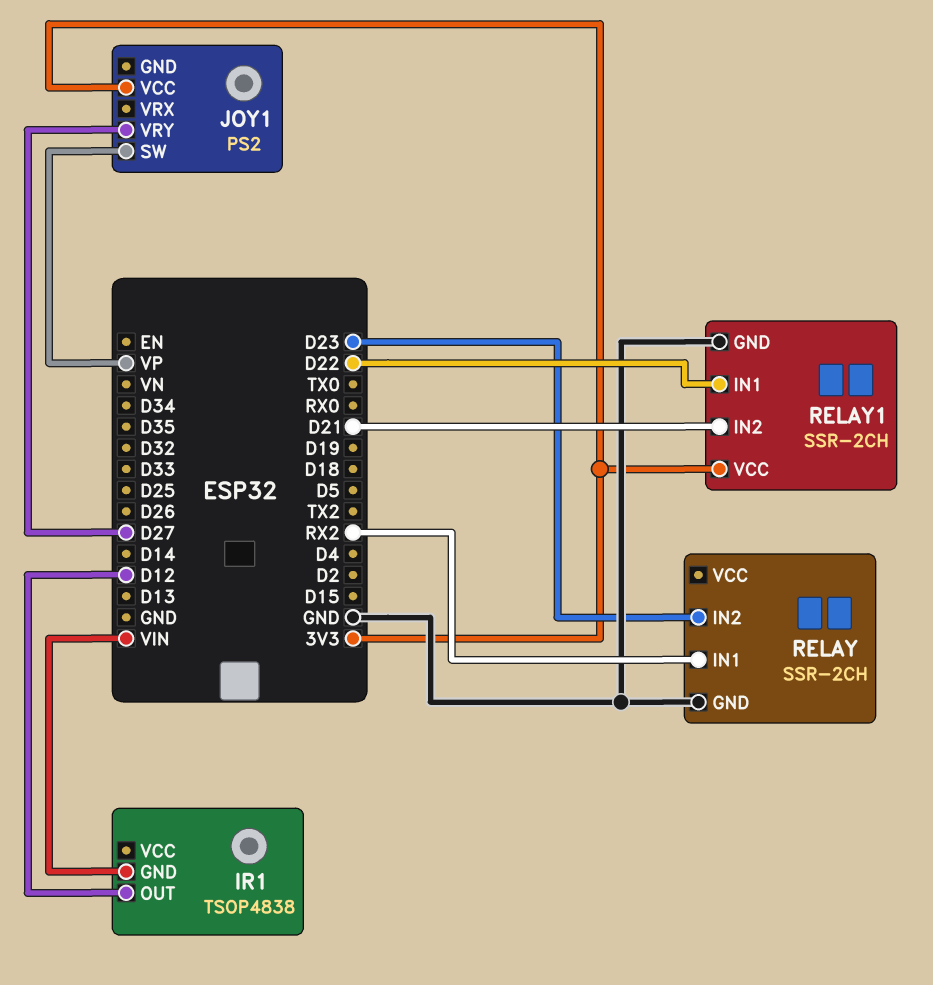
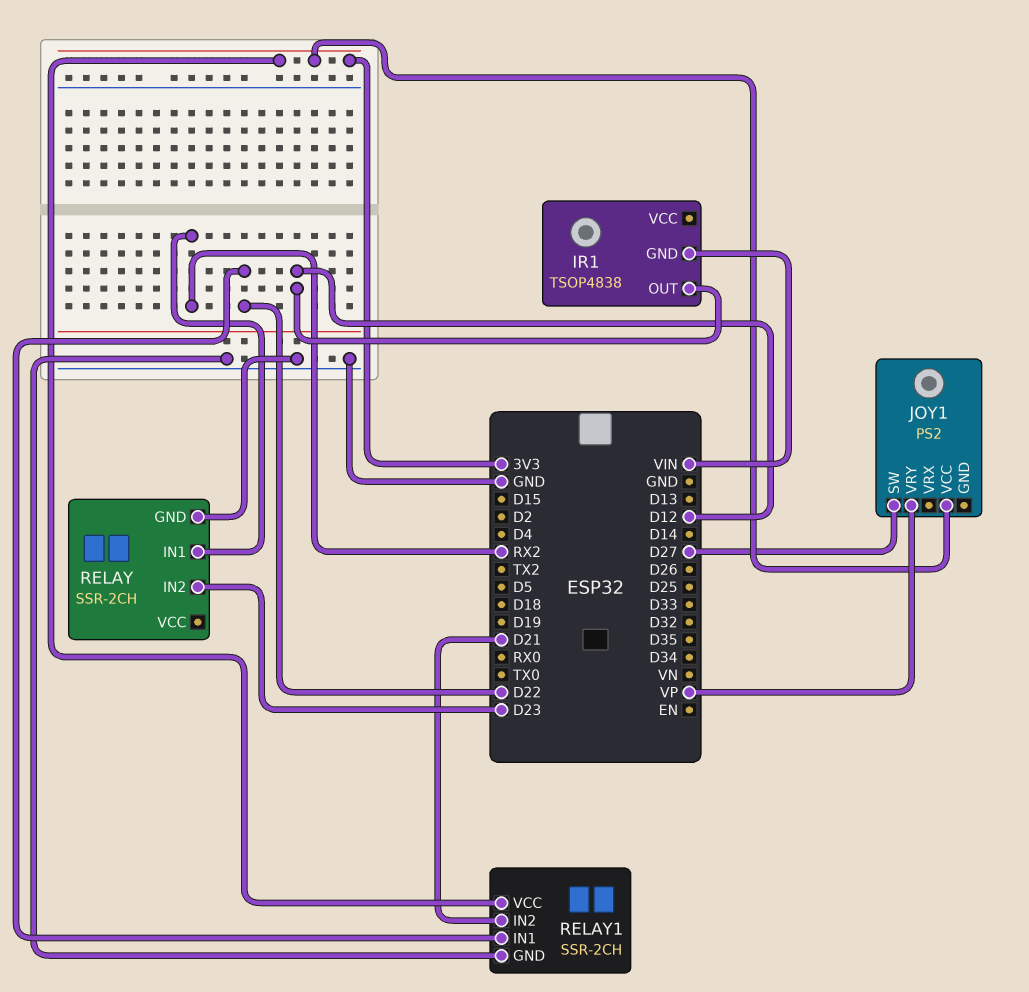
JOY1 pin SW: VP -> D27
JOY1 pin VRY: D27 -> VP

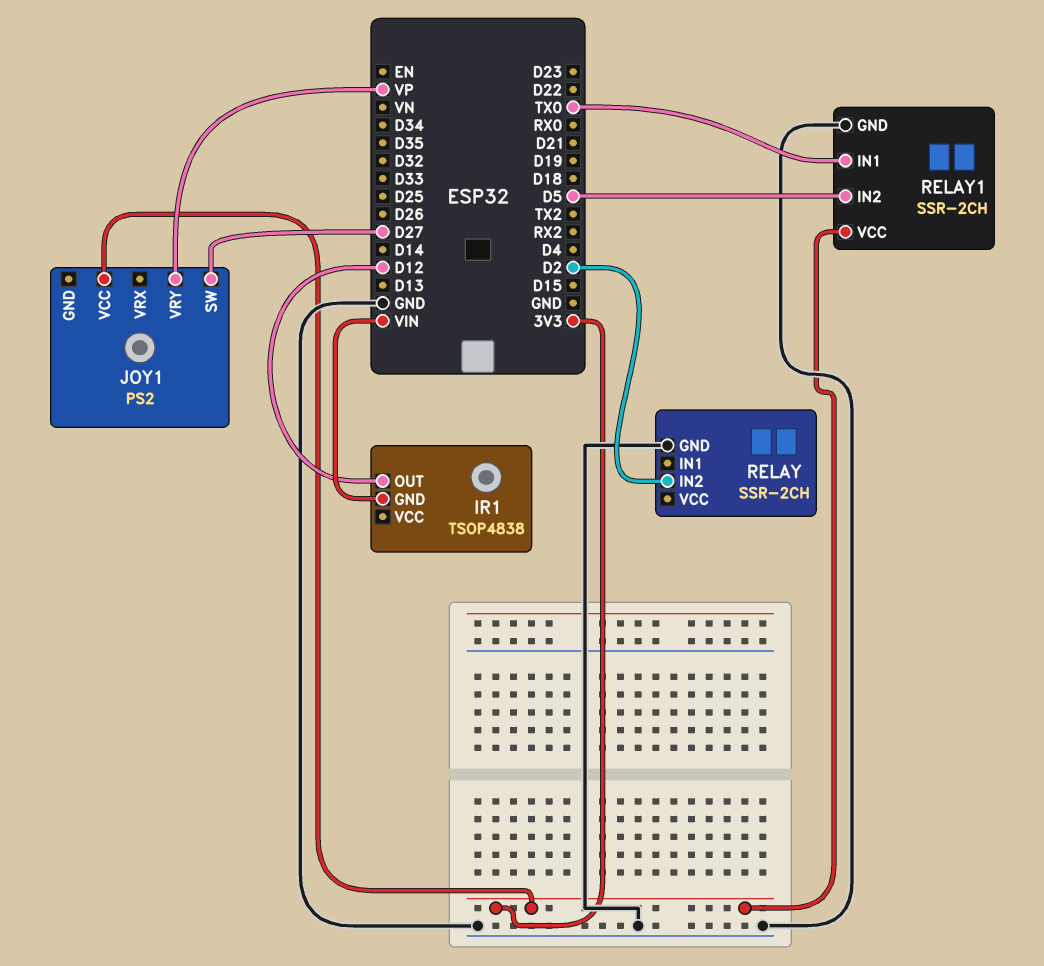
RELAY pin IN1: RX2 -> none
RELAY pin IN2: D23 -> D2
RELAY1 pin IN1: D22 -> TX0
RELAY1 pin IN2: D21 -> D5

